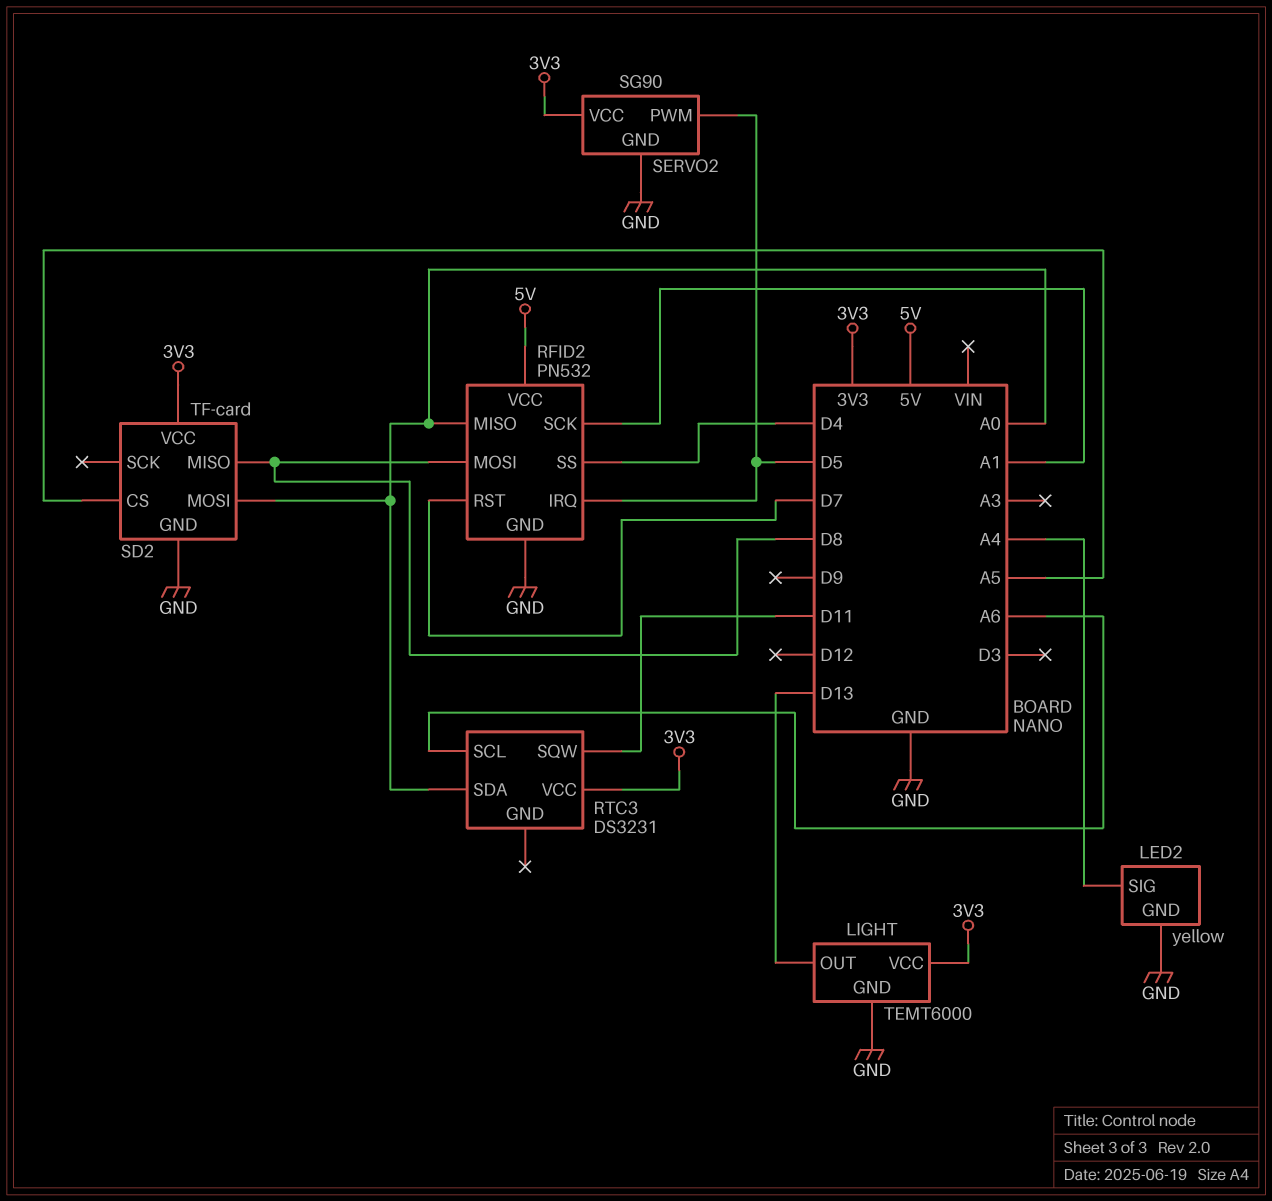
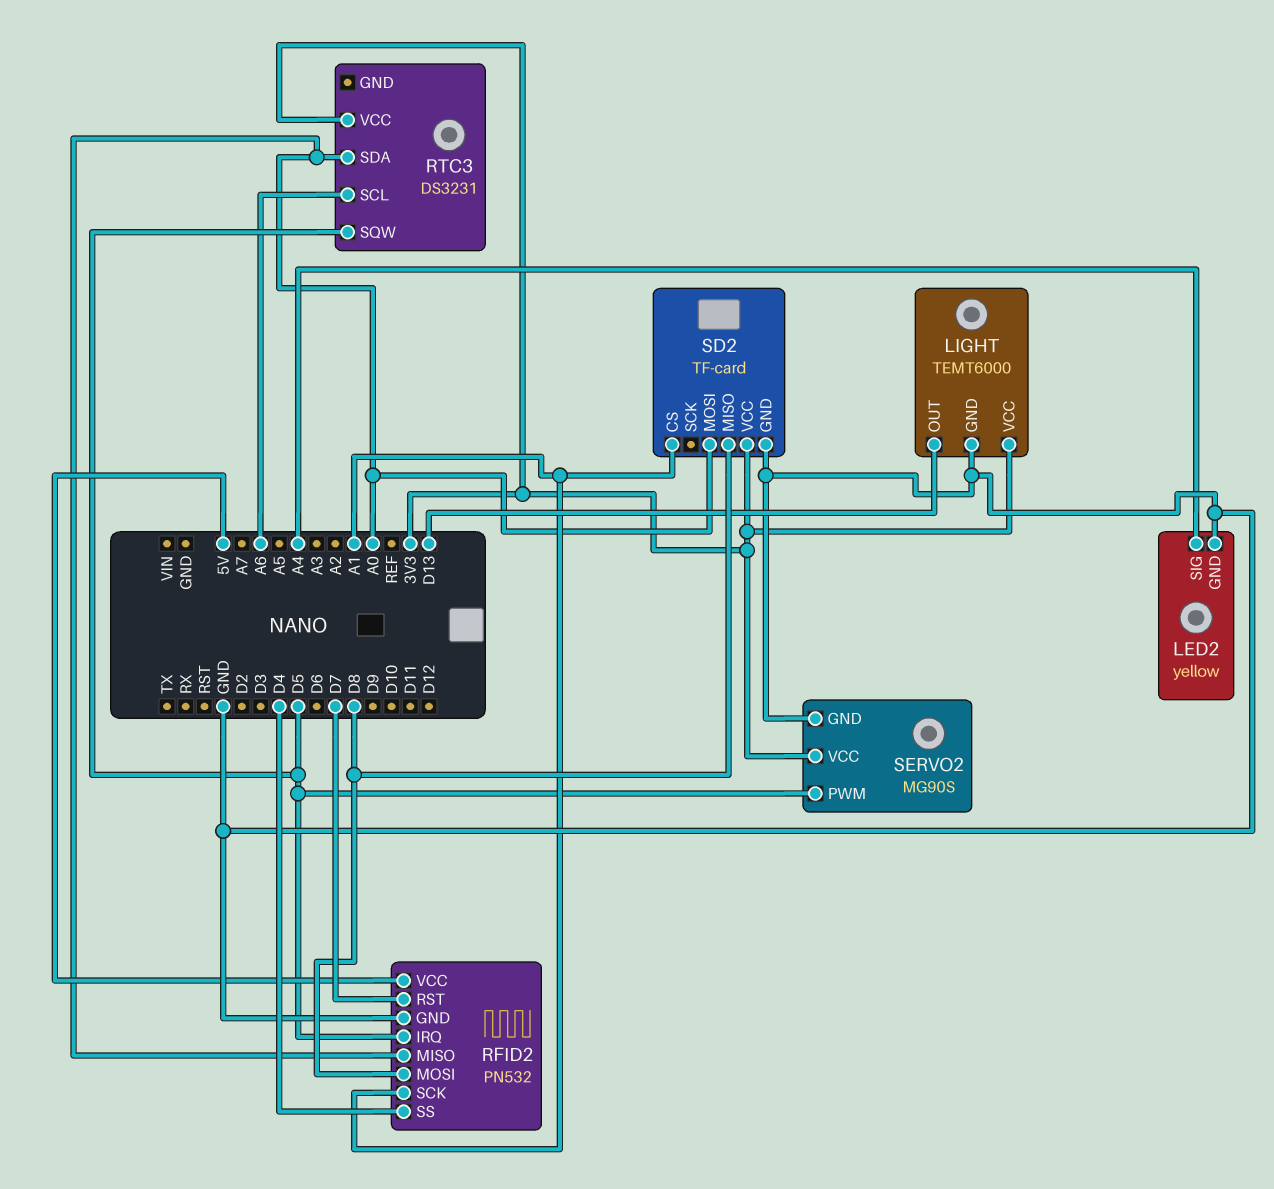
RTC3 pin SQW: D11 -> D5
SD2 pin CS: A5 -> A1
SERVO2: SG90 -> MG90S

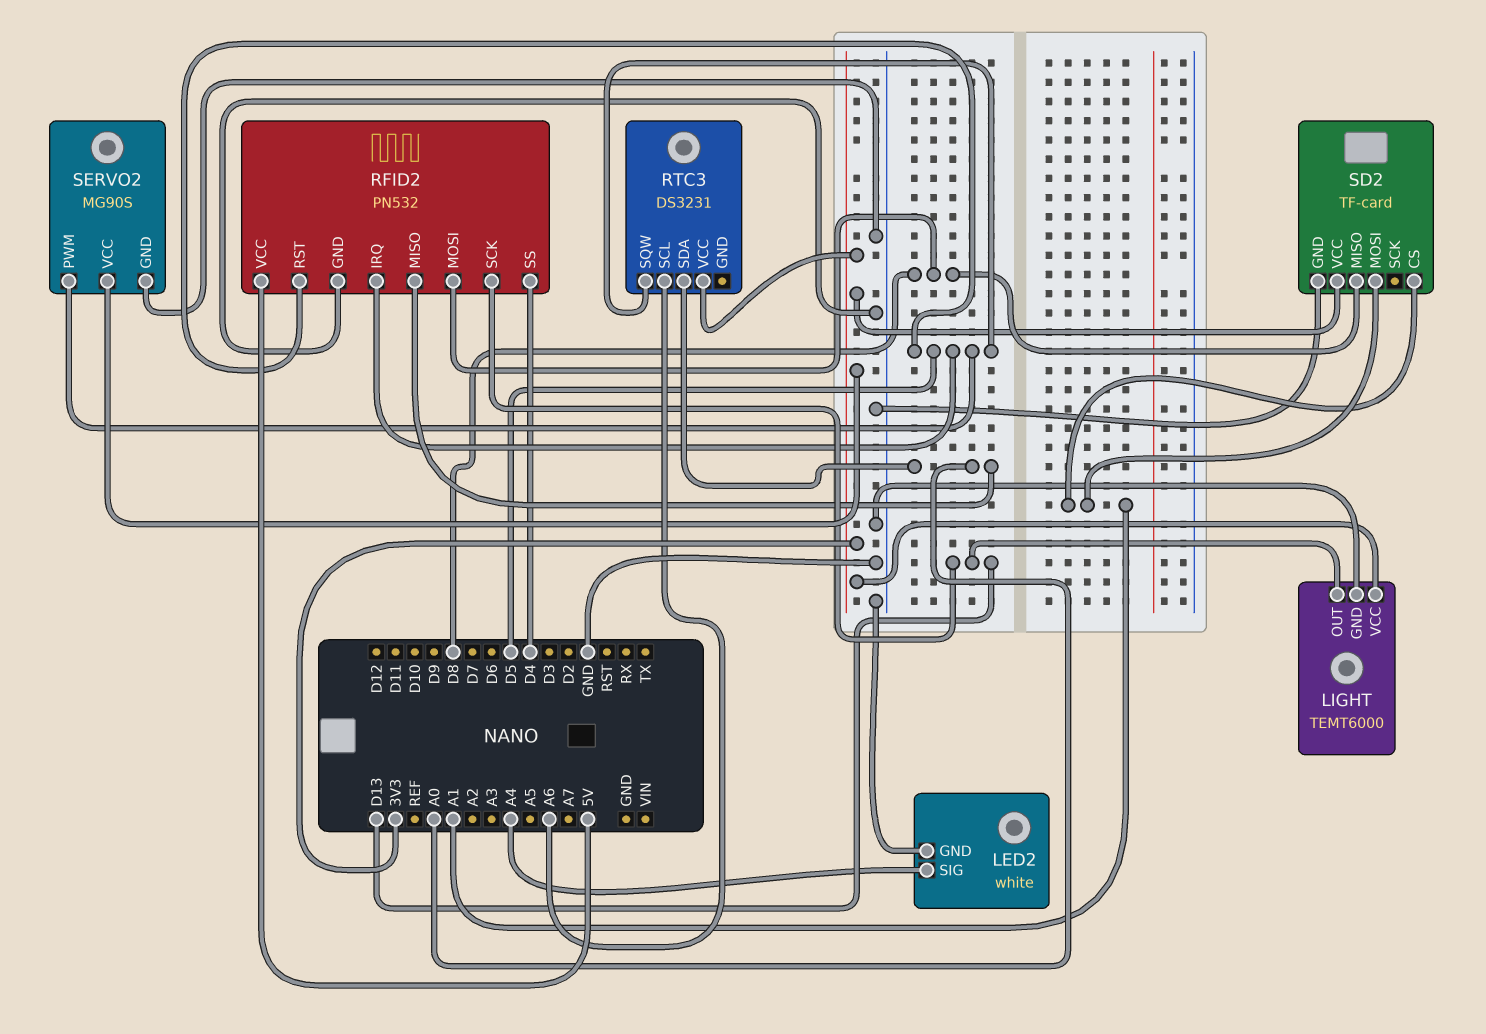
LED2: yellow -> white
RFID2 pin RST: D7 -> D5
RFID2 pin SCK: A1 -> D13
SD2 pin MOSI: A0 -> A1

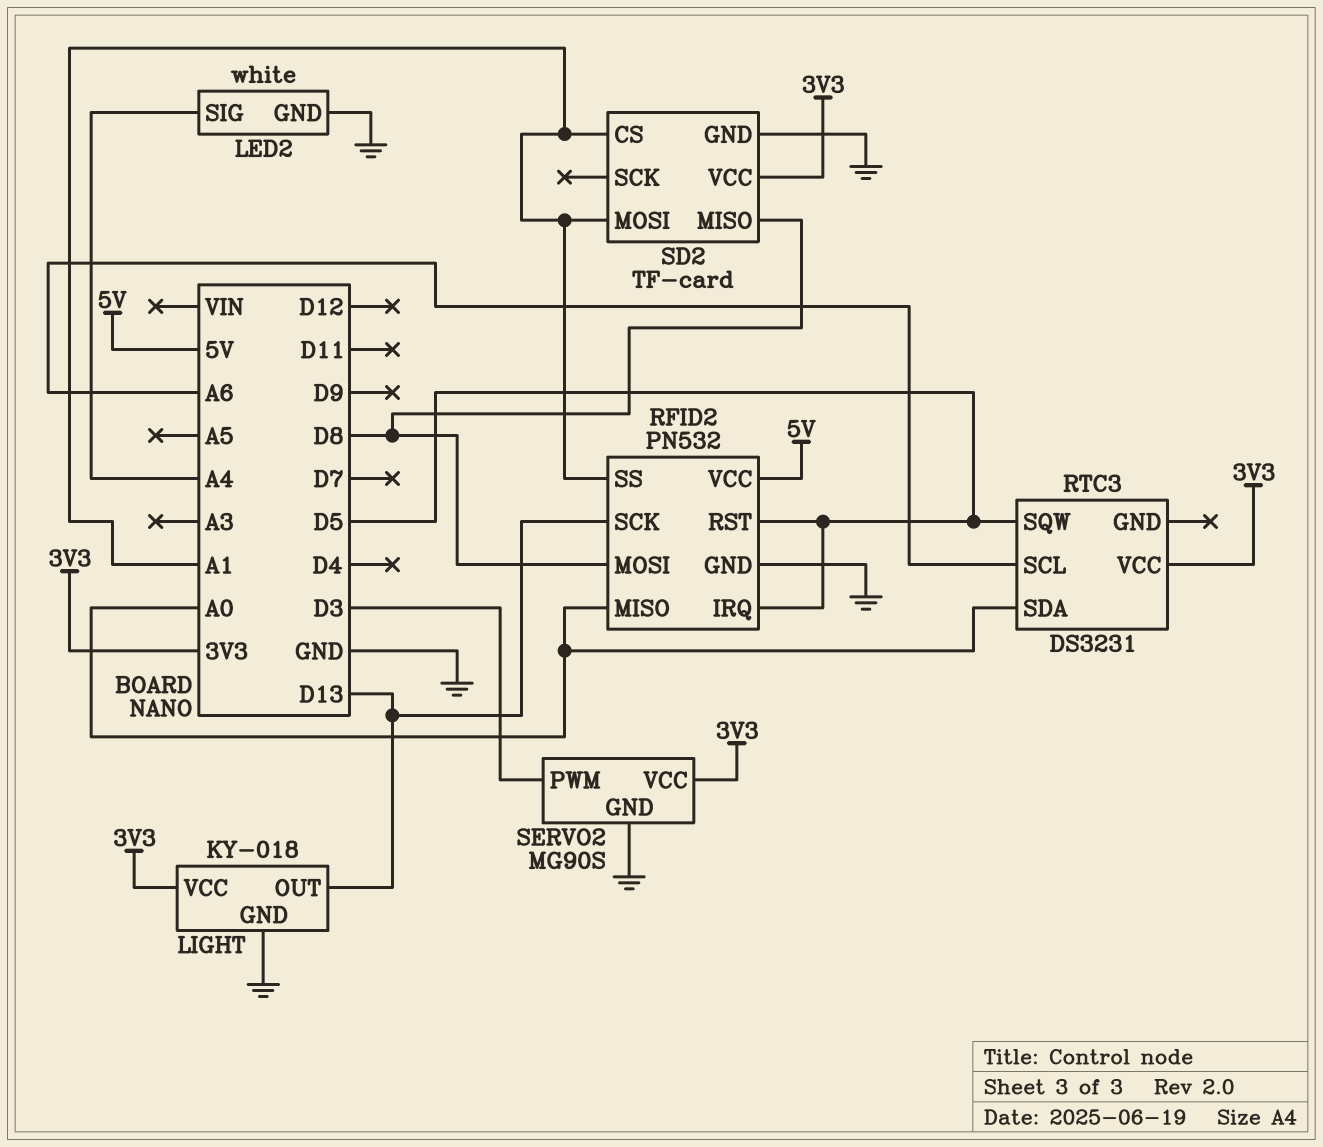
LIGHT: TEMT6000 -> KY-018
RFID2 pin SS: D4 -> A1
SERVO2 pin PWM: D5 -> D3

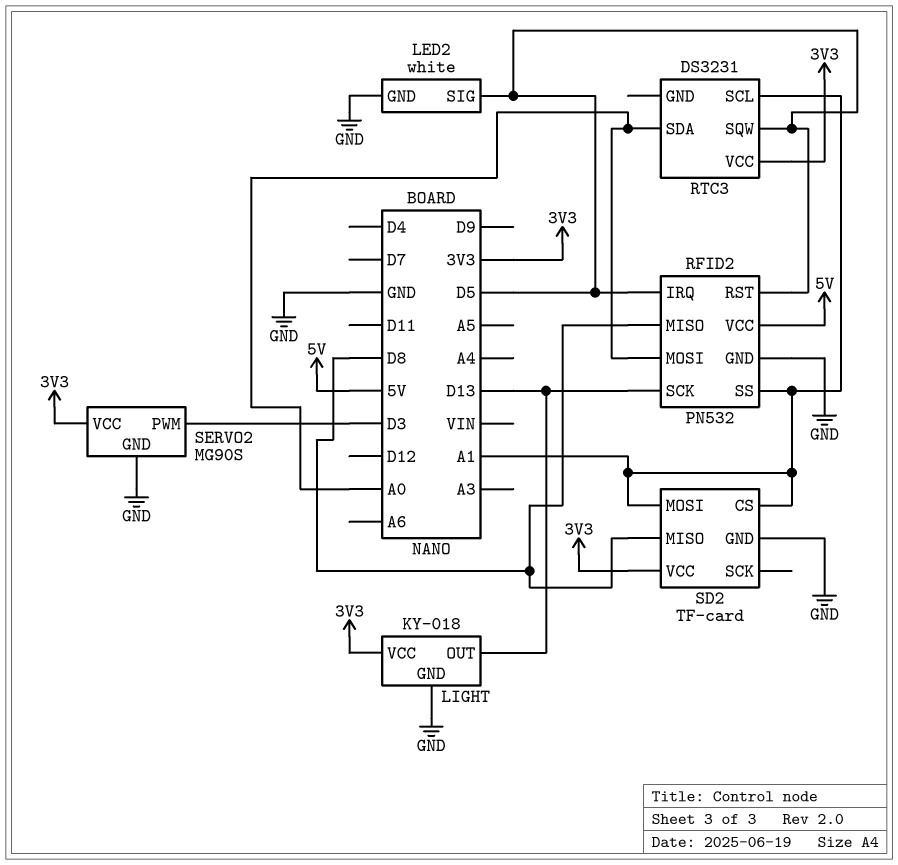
LED2 pin SIG: A4 -> D5
RFID2 pin MISO: A0 -> D8
RFID2 pin MOSI: D8 -> A0
RTC3 pin SCL: A6 -> A1

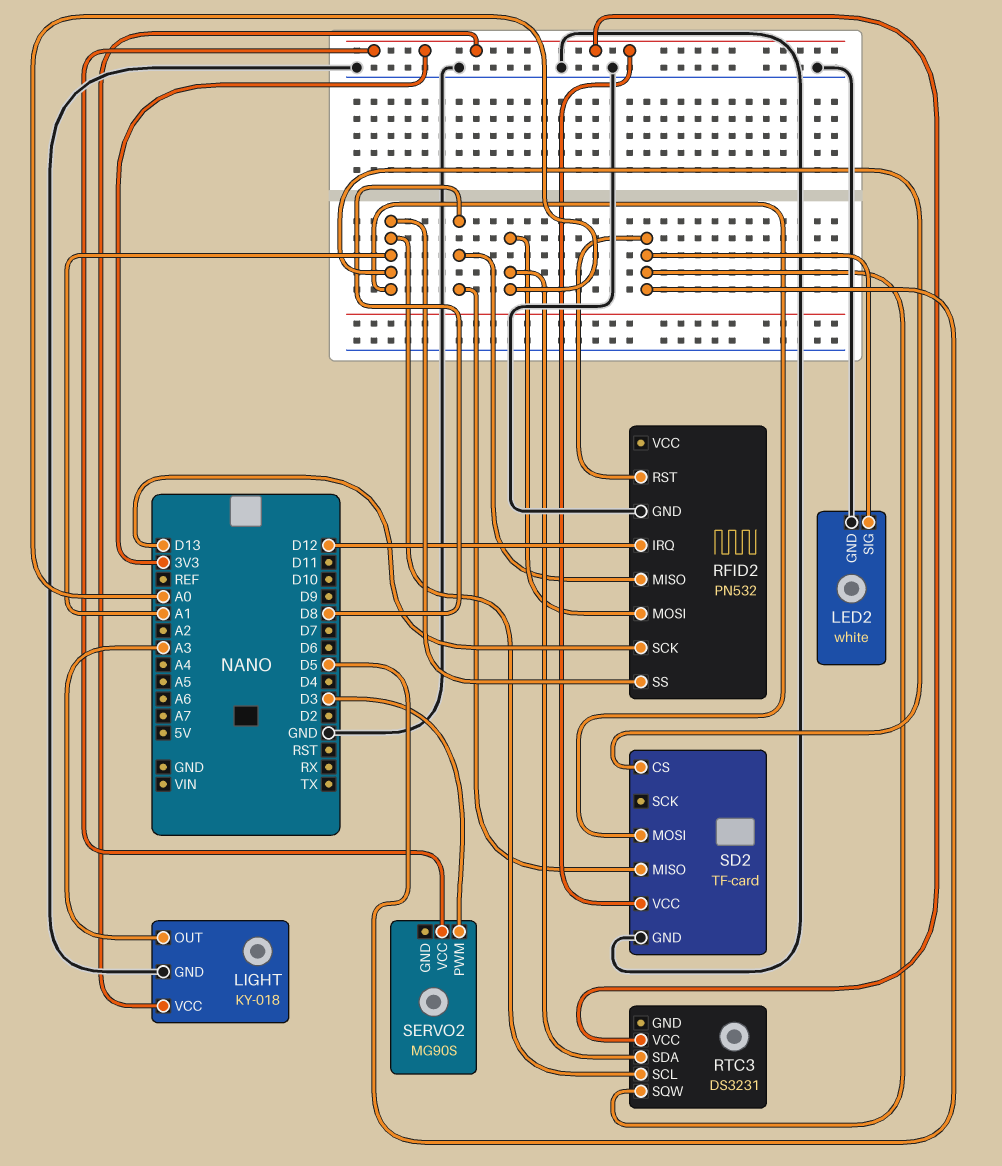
LIGHT pin OUT: D13 -> A3
RFID2 pin IRQ: D5 -> D12
RFID2 pin VCC: 5V -> none
SERVO2 pin GND: GND -> none

